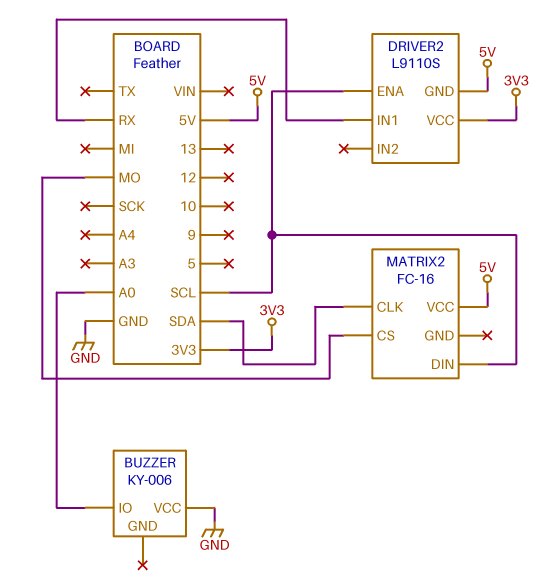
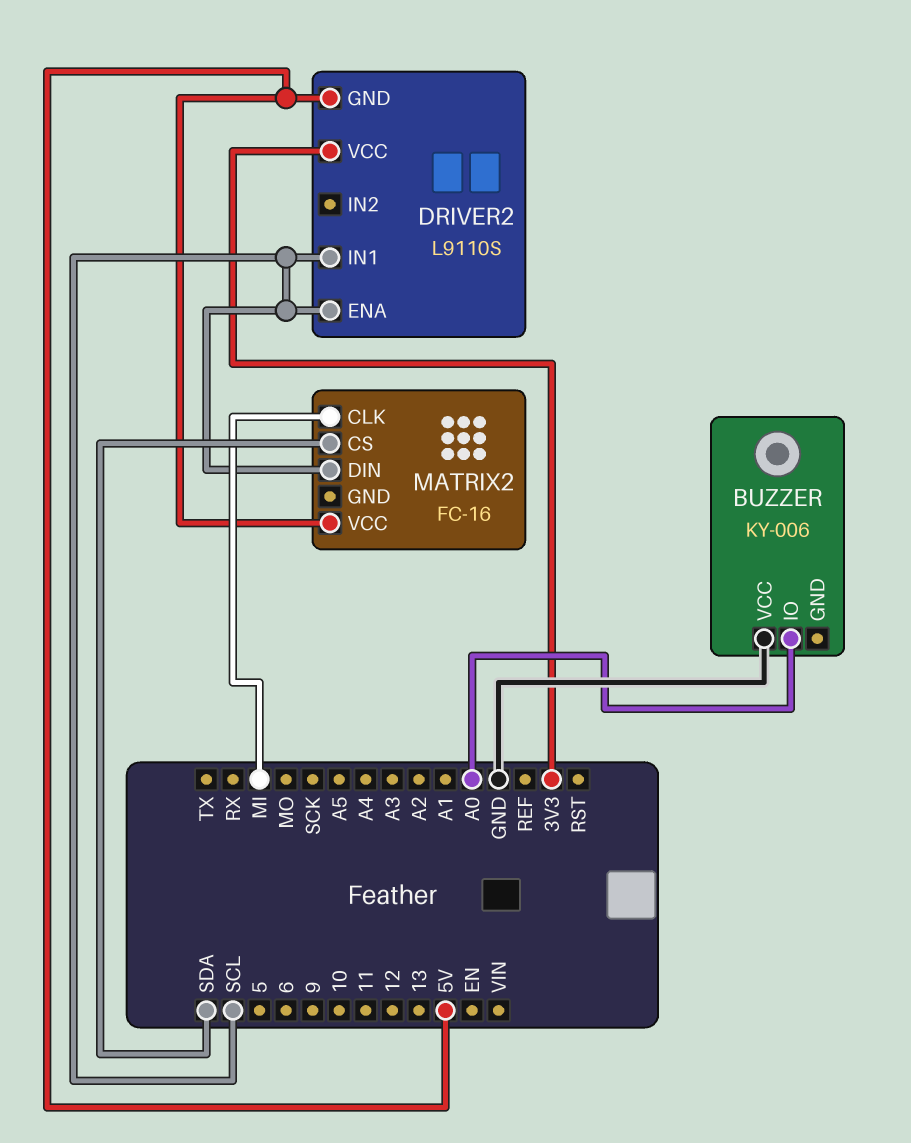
DRIVER2 pin IN1: RX -> SCL
MATRIX2 pin CLK: SDA -> MI
MATRIX2 pin CS: MO -> SDA

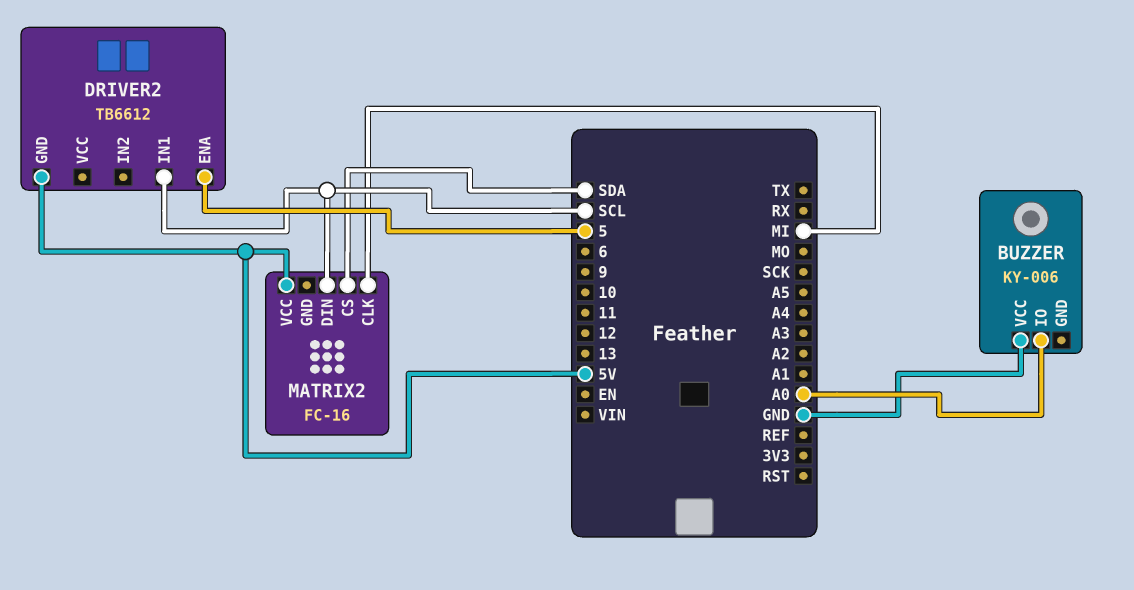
DRIVER2: L9110S -> TB6612
DRIVER2 pin ENA: SCL -> 5
DRIVER2 pin VCC: 3V3 -> none

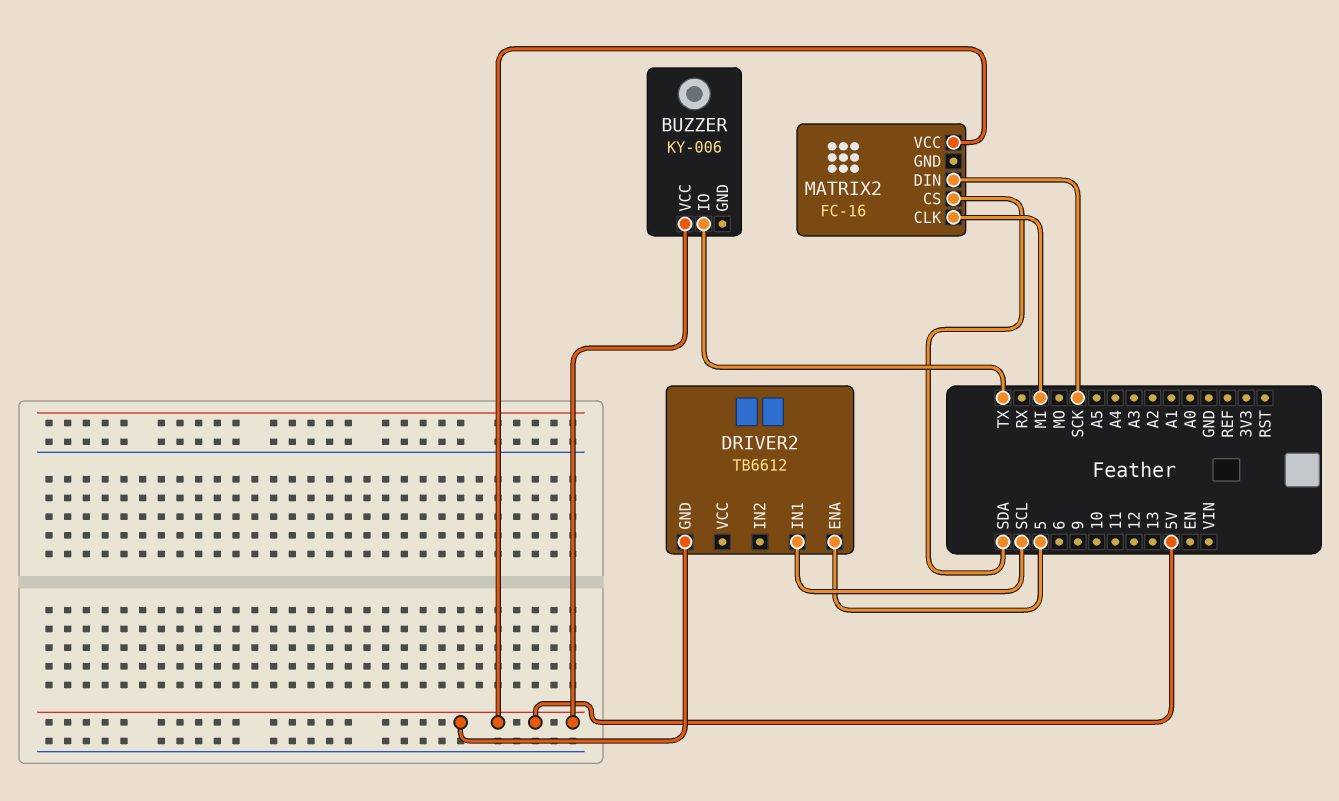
BUZZER pin IO: A0 -> TX
BUZZER pin VCC: GND -> 5V
MATRIX2 pin DIN: SCL -> SCK

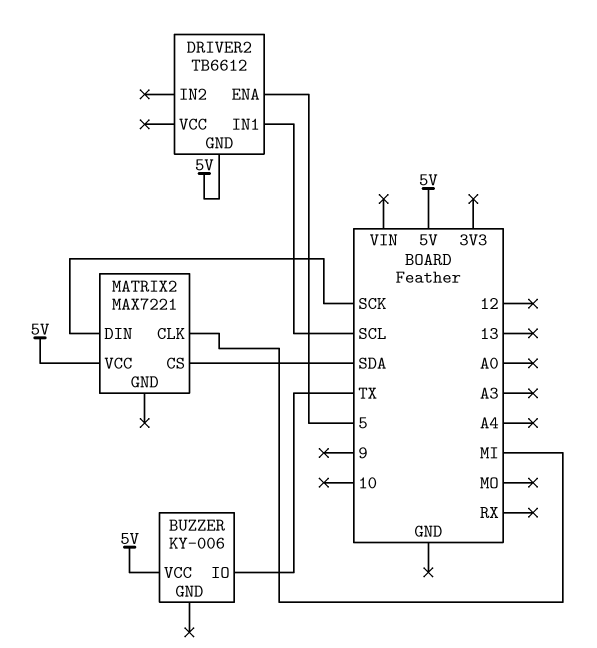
MATRIX2: FC-16 -> MAX7221

